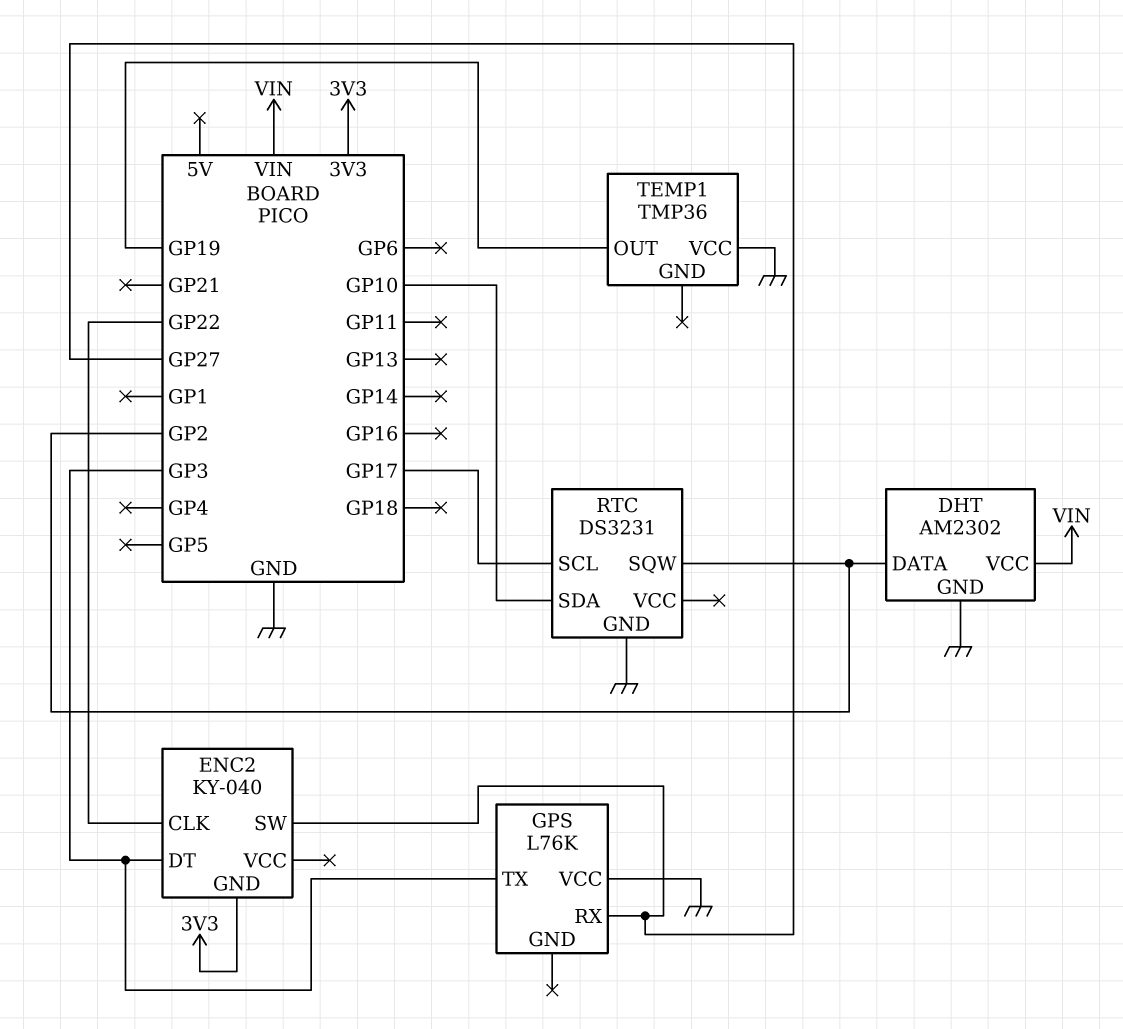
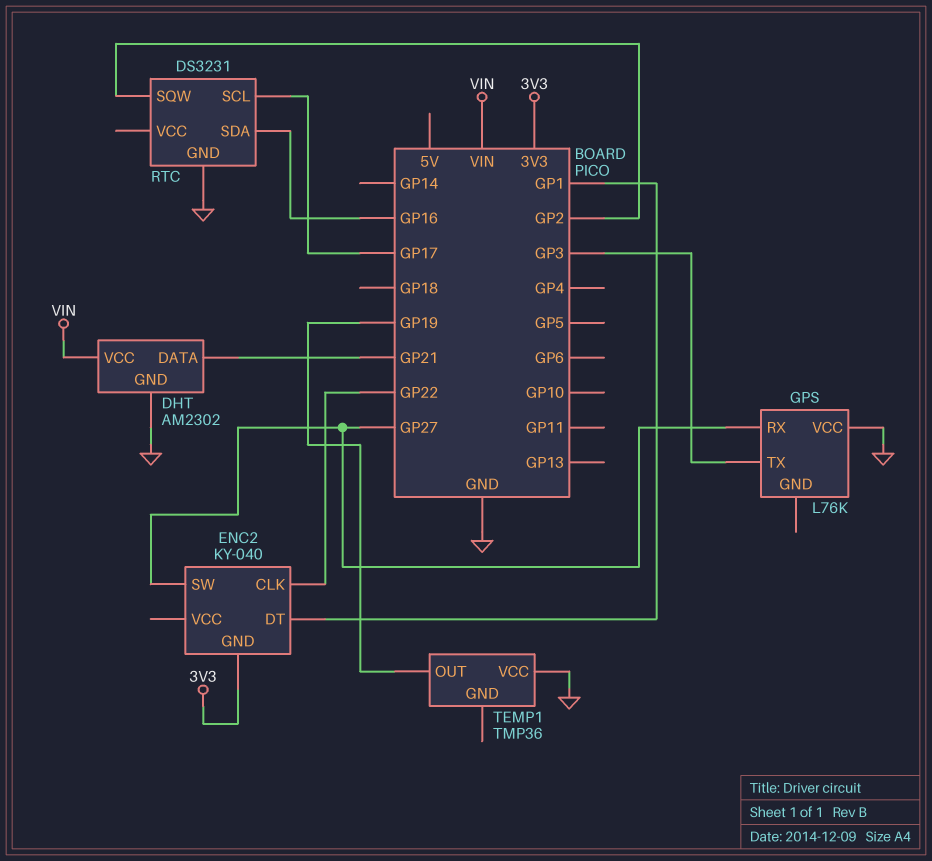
DHT pin DATA: GP2 -> GP21
ENC2 pin DT: GP3 -> GP1
RTC pin SDA: GP10 -> GP16

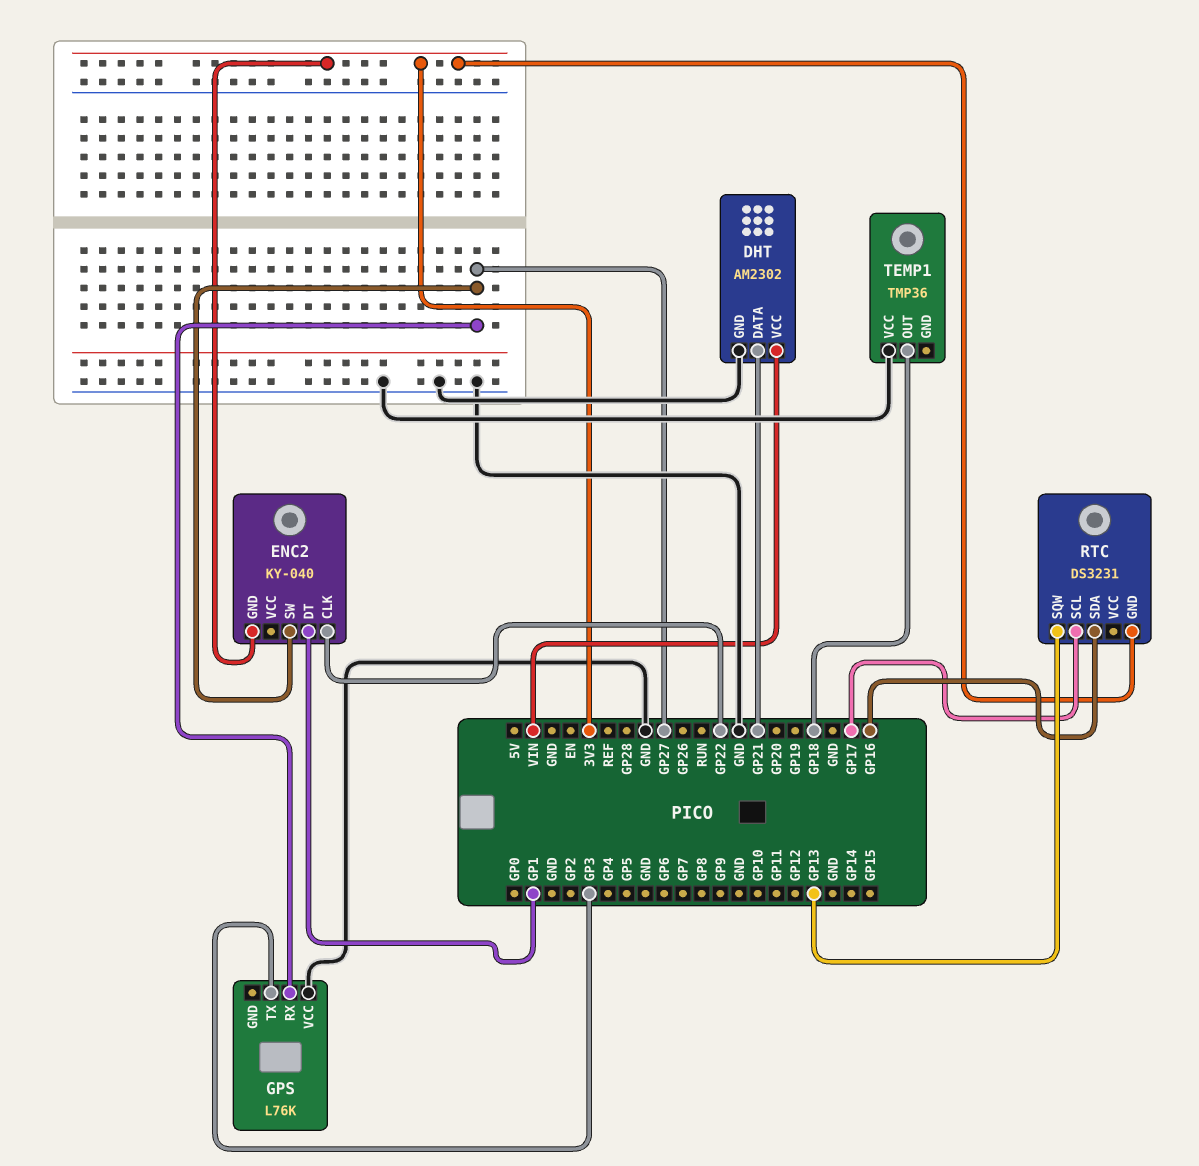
RTC pin GND: GND -> 3V3
RTC pin SQW: GP2 -> GP13
TEMP1 pin OUT: GP19 -> GP18

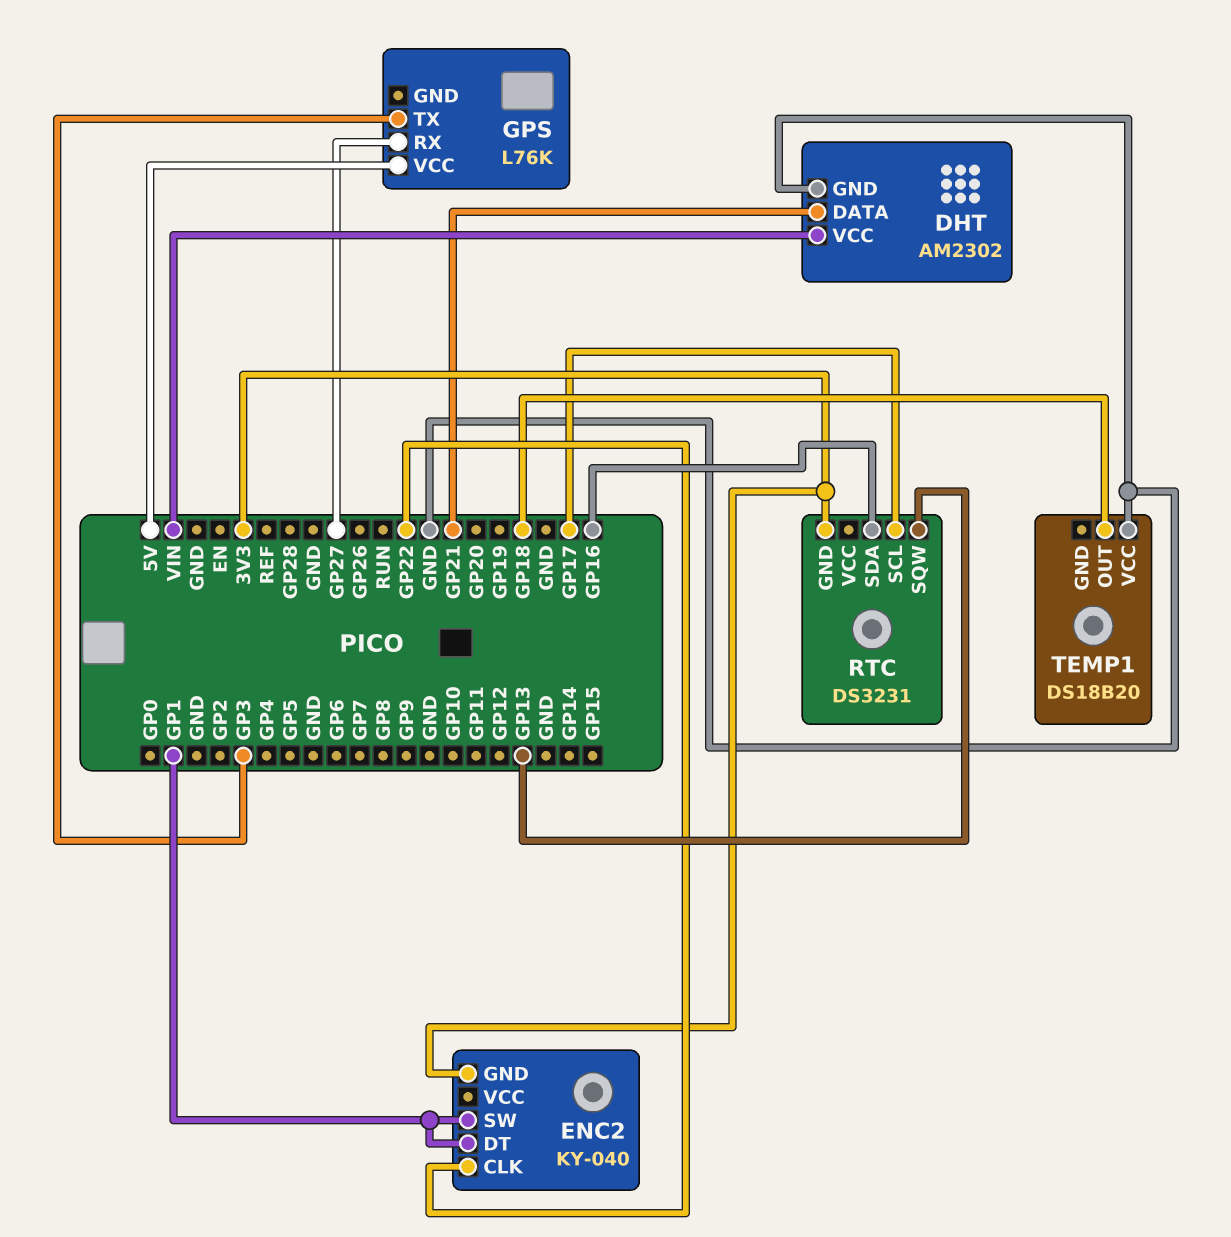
ENC2 pin SW: GP27 -> GP1
GPS pin VCC: GND -> 5V
TEMP1: TMP36 -> DS18B20

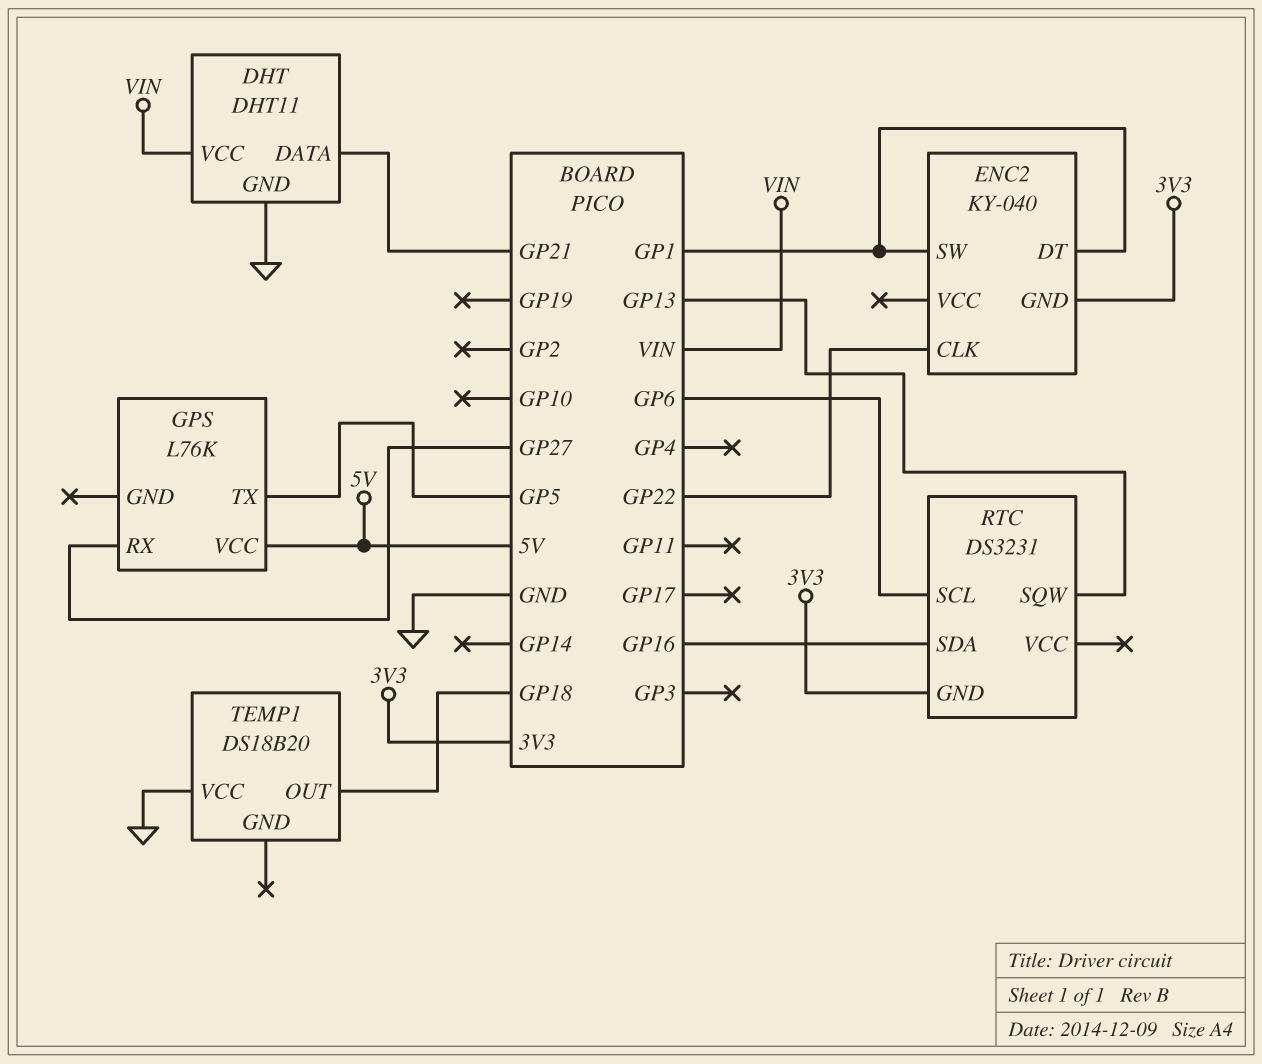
DHT: AM2302 -> DHT11
GPS pin TX: GP3 -> GP5
RTC pin SCL: GP17 -> GP6

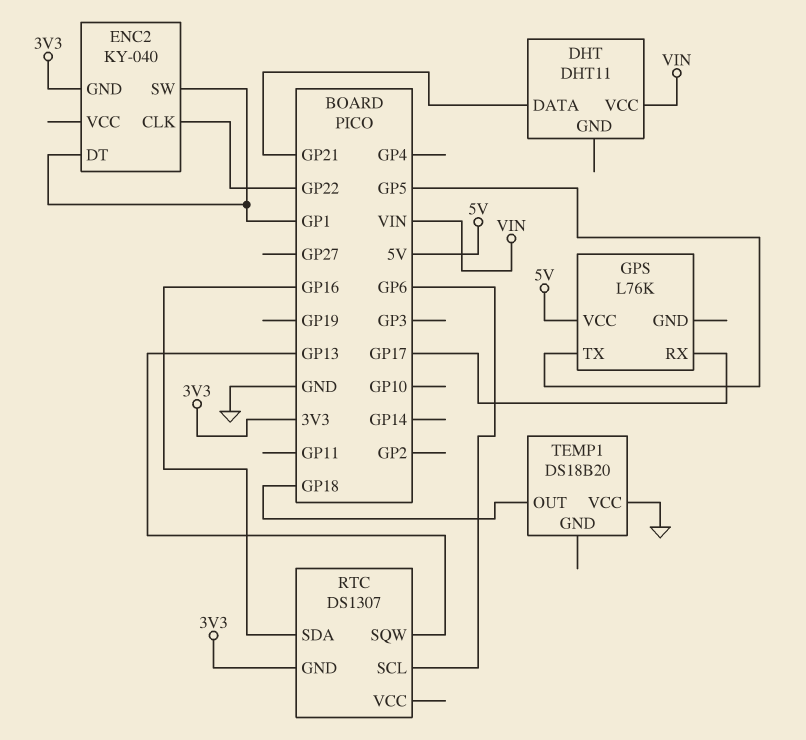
DHT pin GND: GND -> none
GPS pin RX: GP27 -> GP17
RTC: DS3231 -> DS1307

